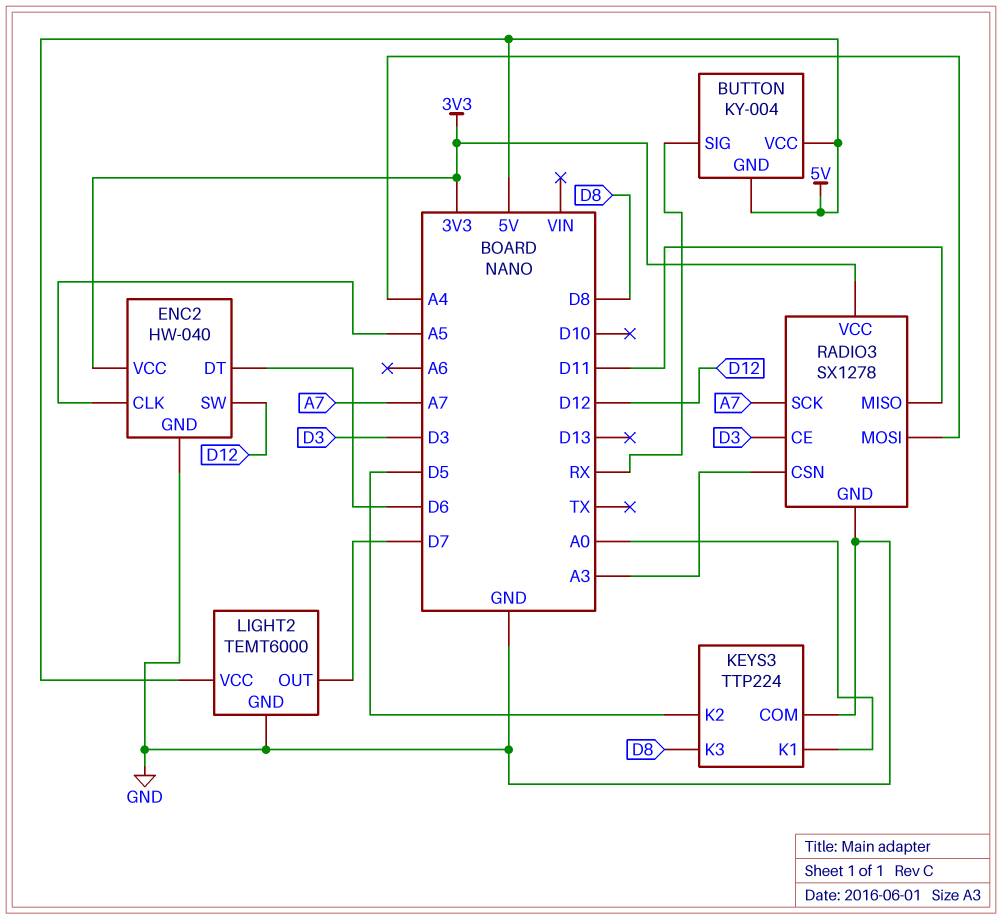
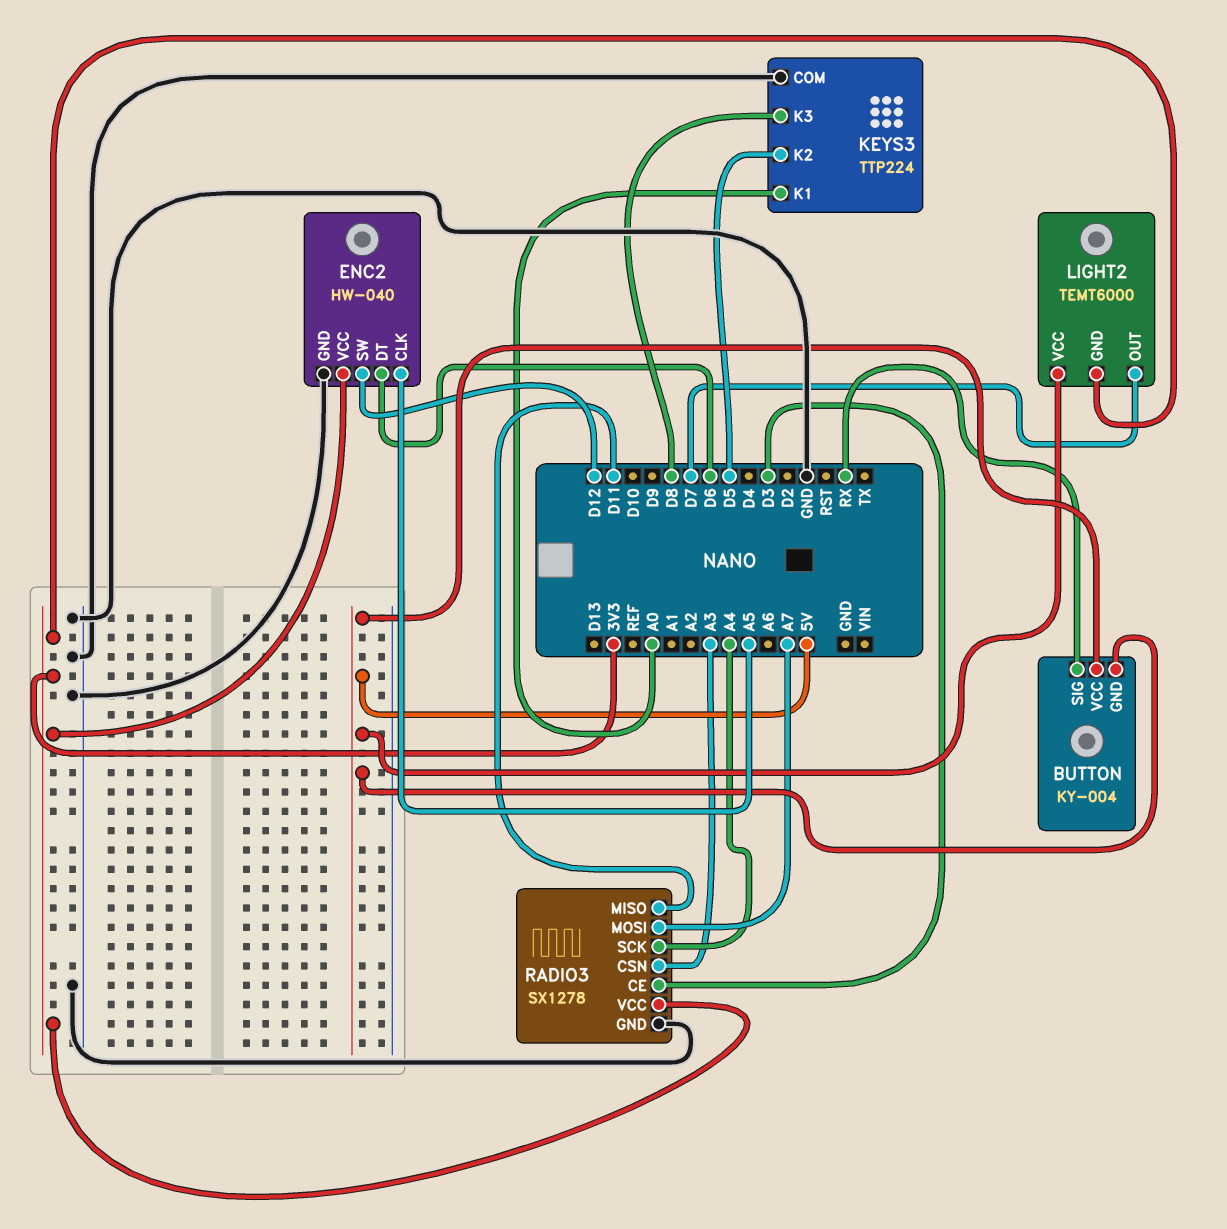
LIGHT2 pin GND: GND -> 3V3
RADIO3 pin MOSI: A4 -> A7
RADIO3 pin SCK: A7 -> A4

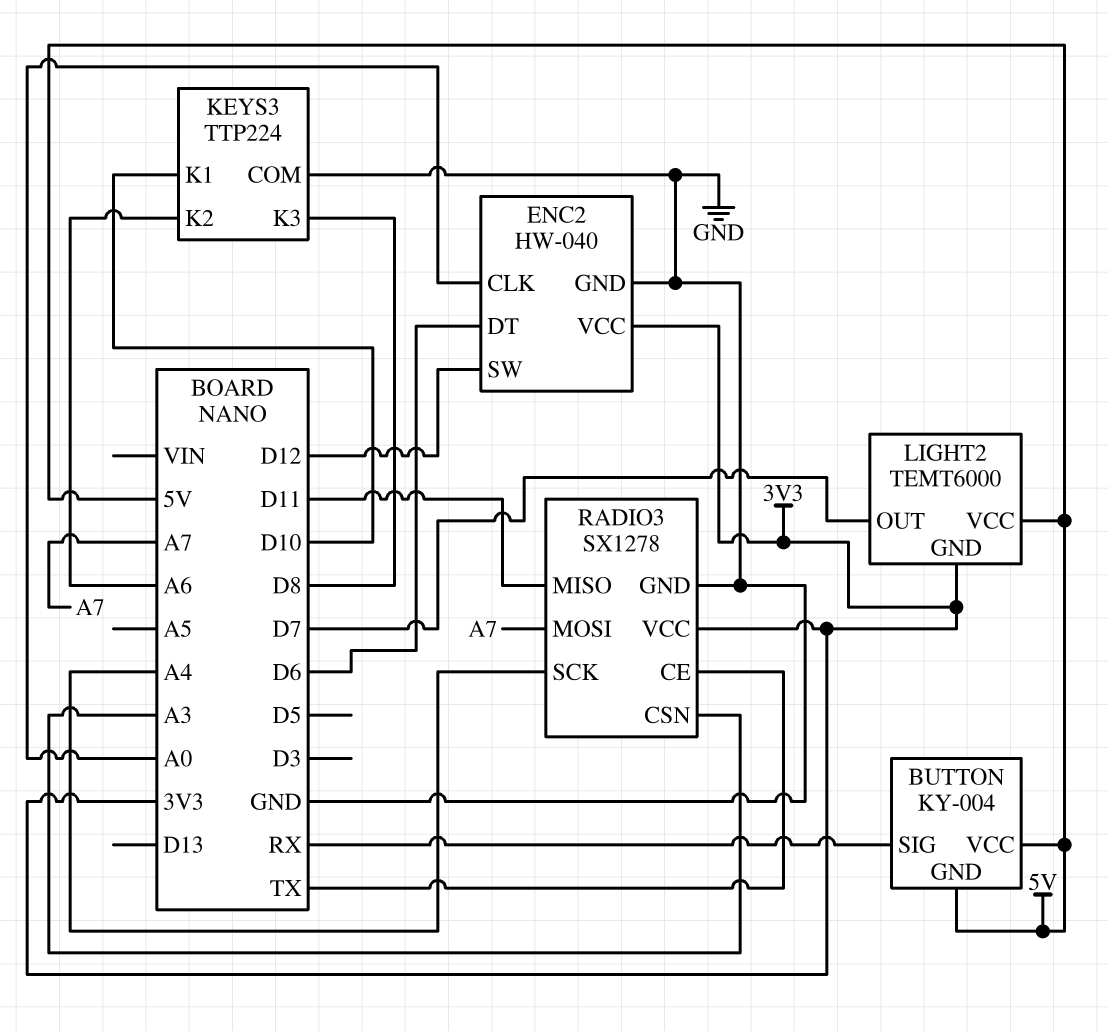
ENC2 pin CLK: A5 -> A0
KEYS3 pin K1: A0 -> D10
KEYS3 pin K2: D5 -> A6
RADIO3 pin CE: D3 -> TX

